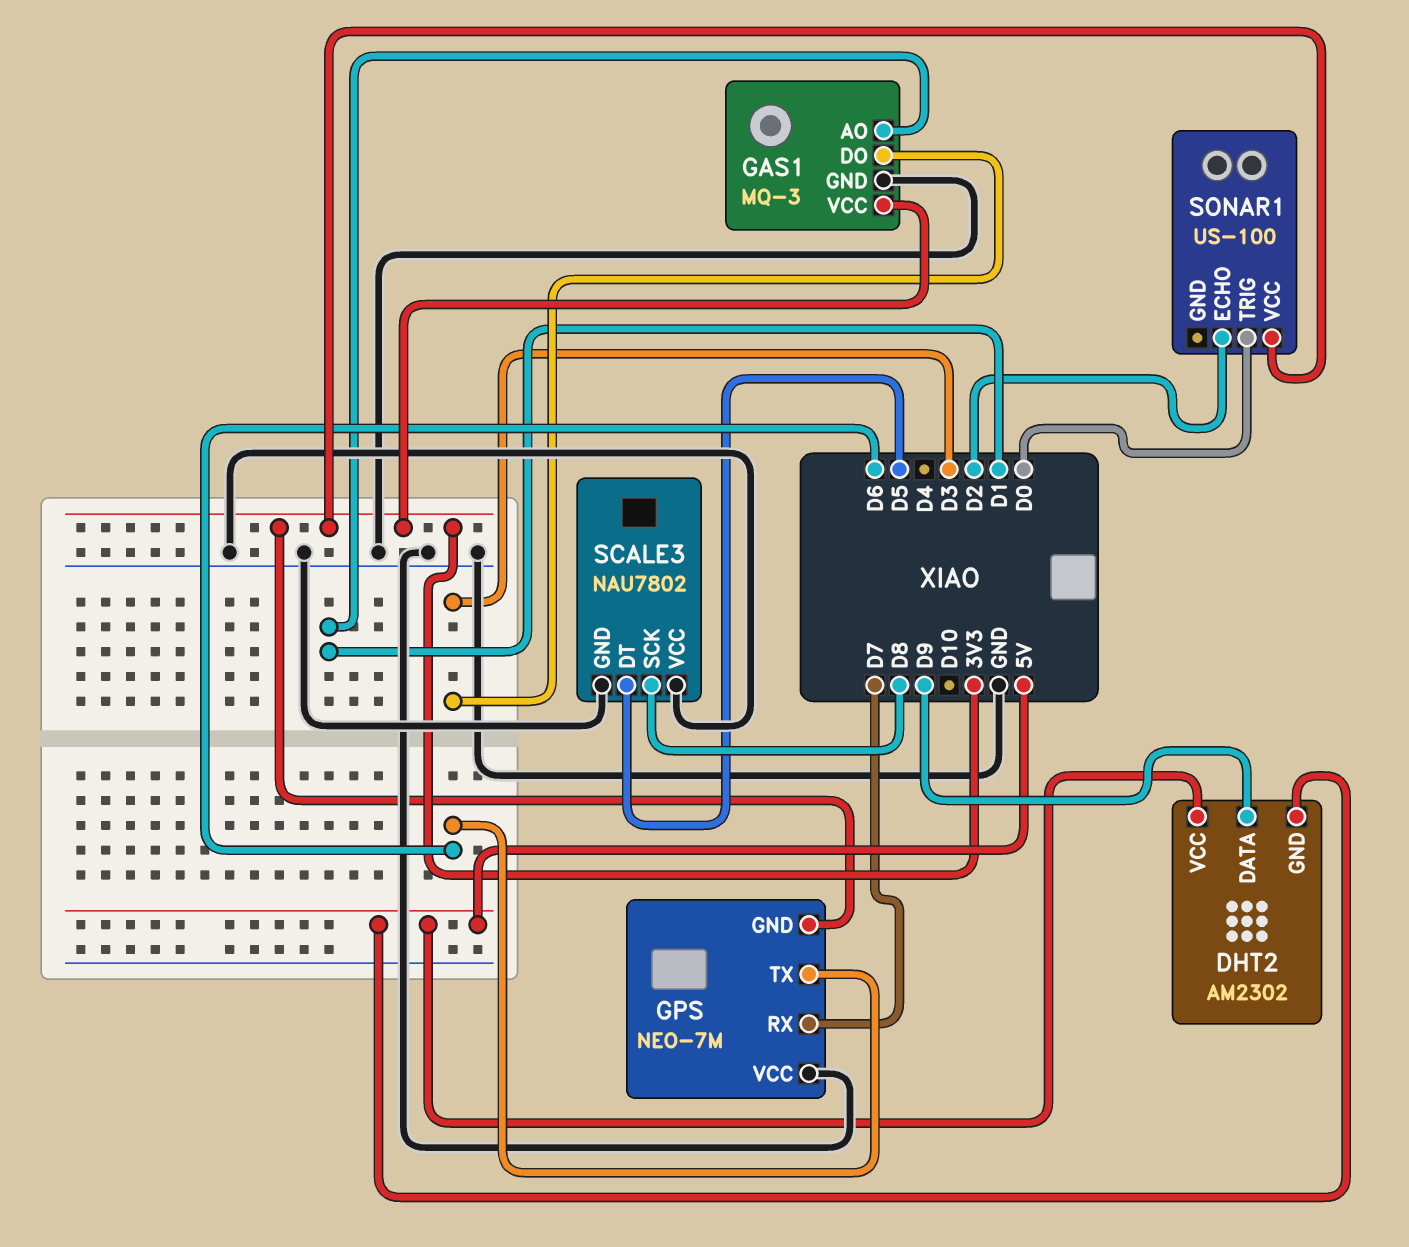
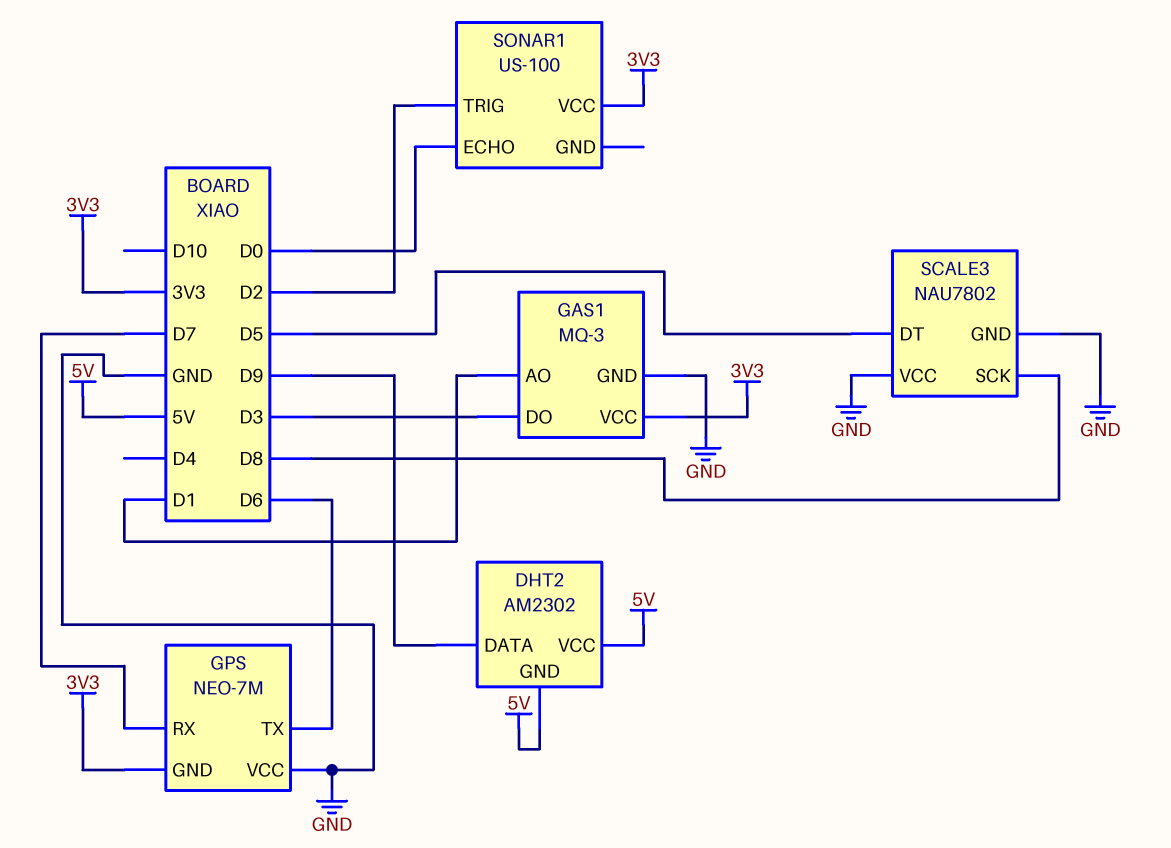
SONAR1 pin ECHO: D2 -> D0
SONAR1 pin TRIG: D0 -> D2

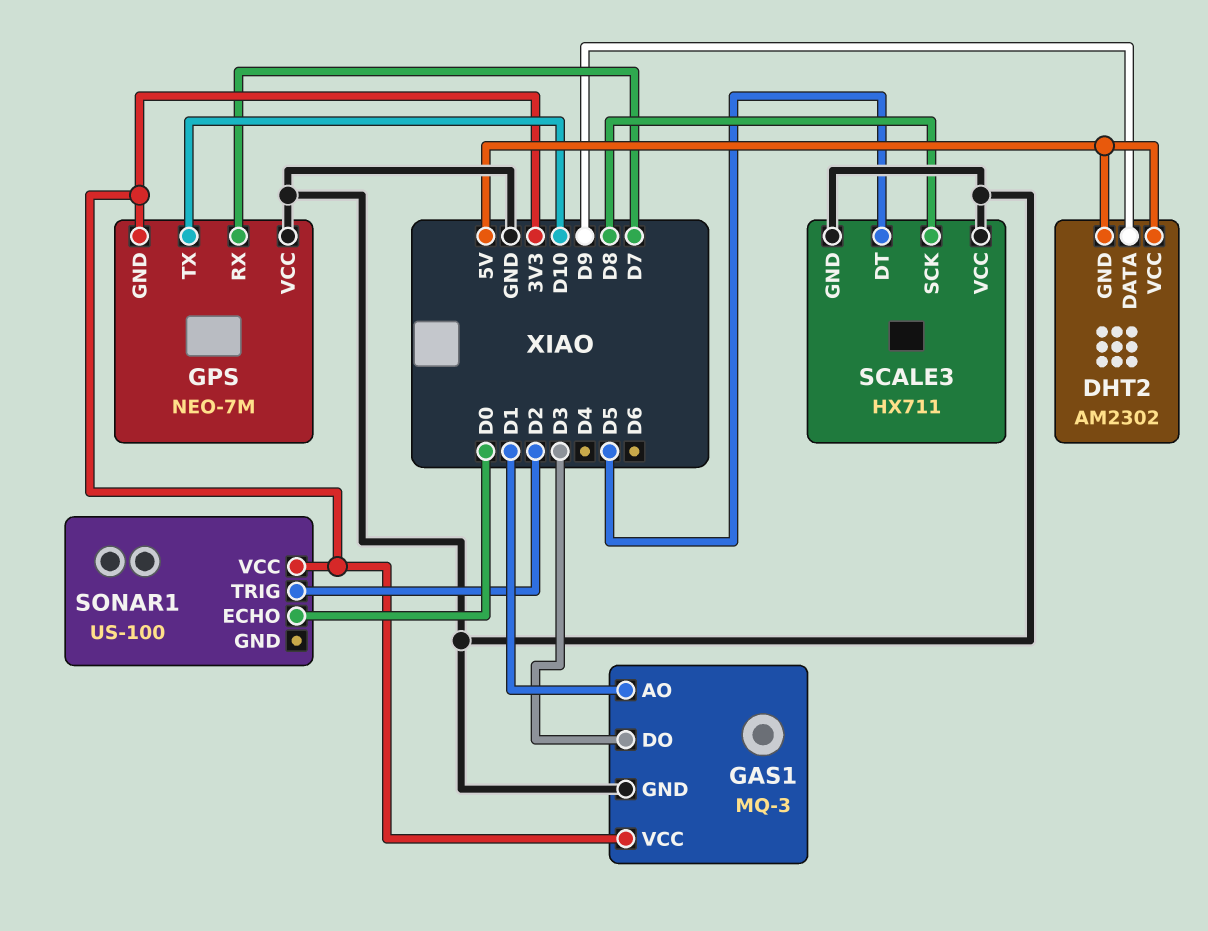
GPS pin TX: D6 -> D10
SCALE3: NAU7802 -> HX711

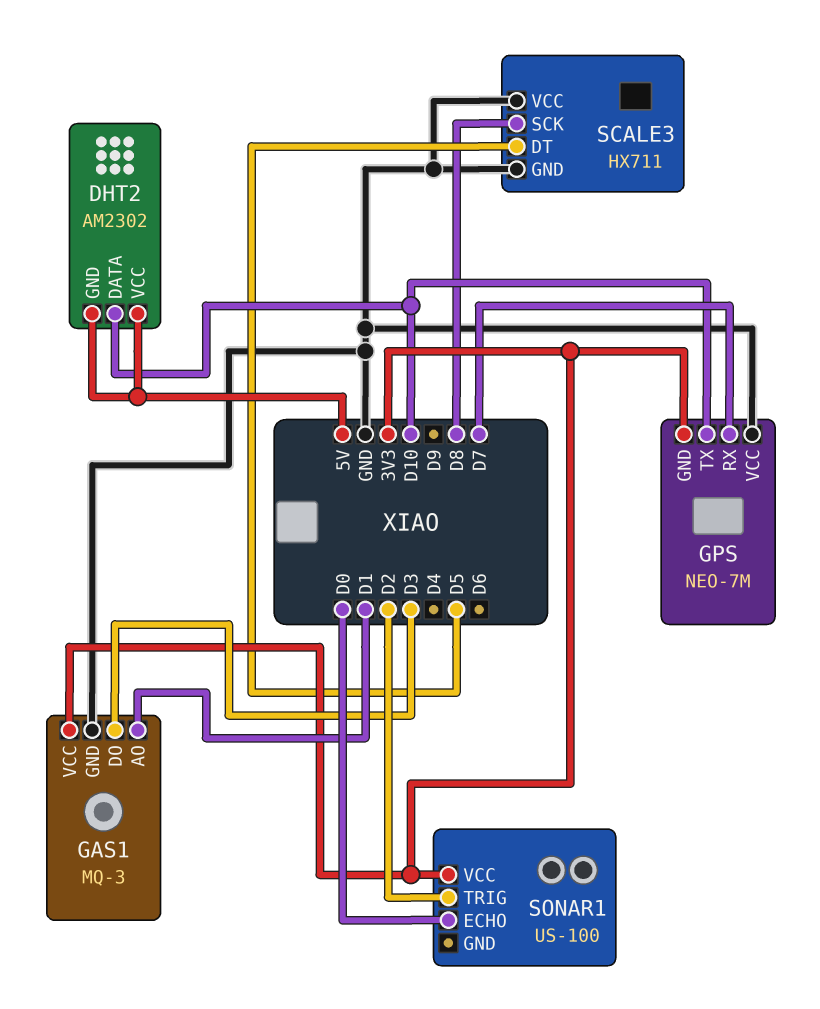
DHT2 pin DATA: D9 -> D10

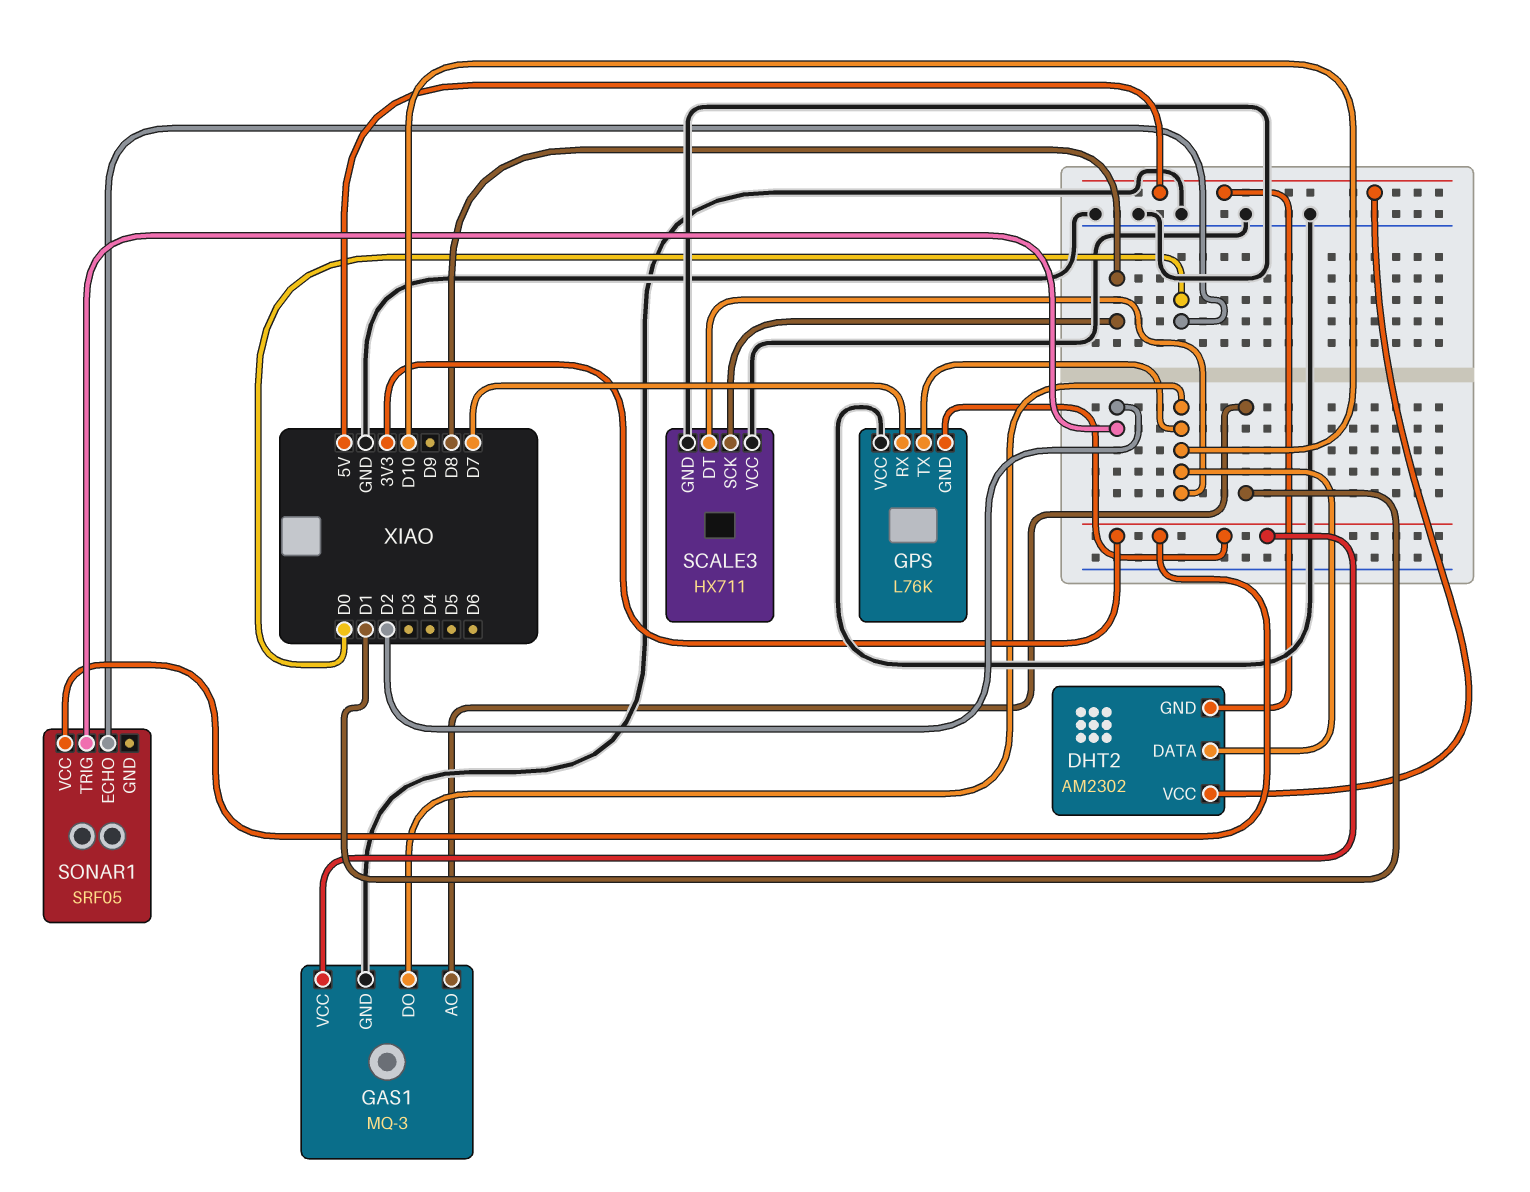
GAS1 pin DO: D3 -> D10
GPS: NEO-7M -> L76K
SCALE3 pin DT: D5 -> D10
SONAR1: US-100 -> SRF05

